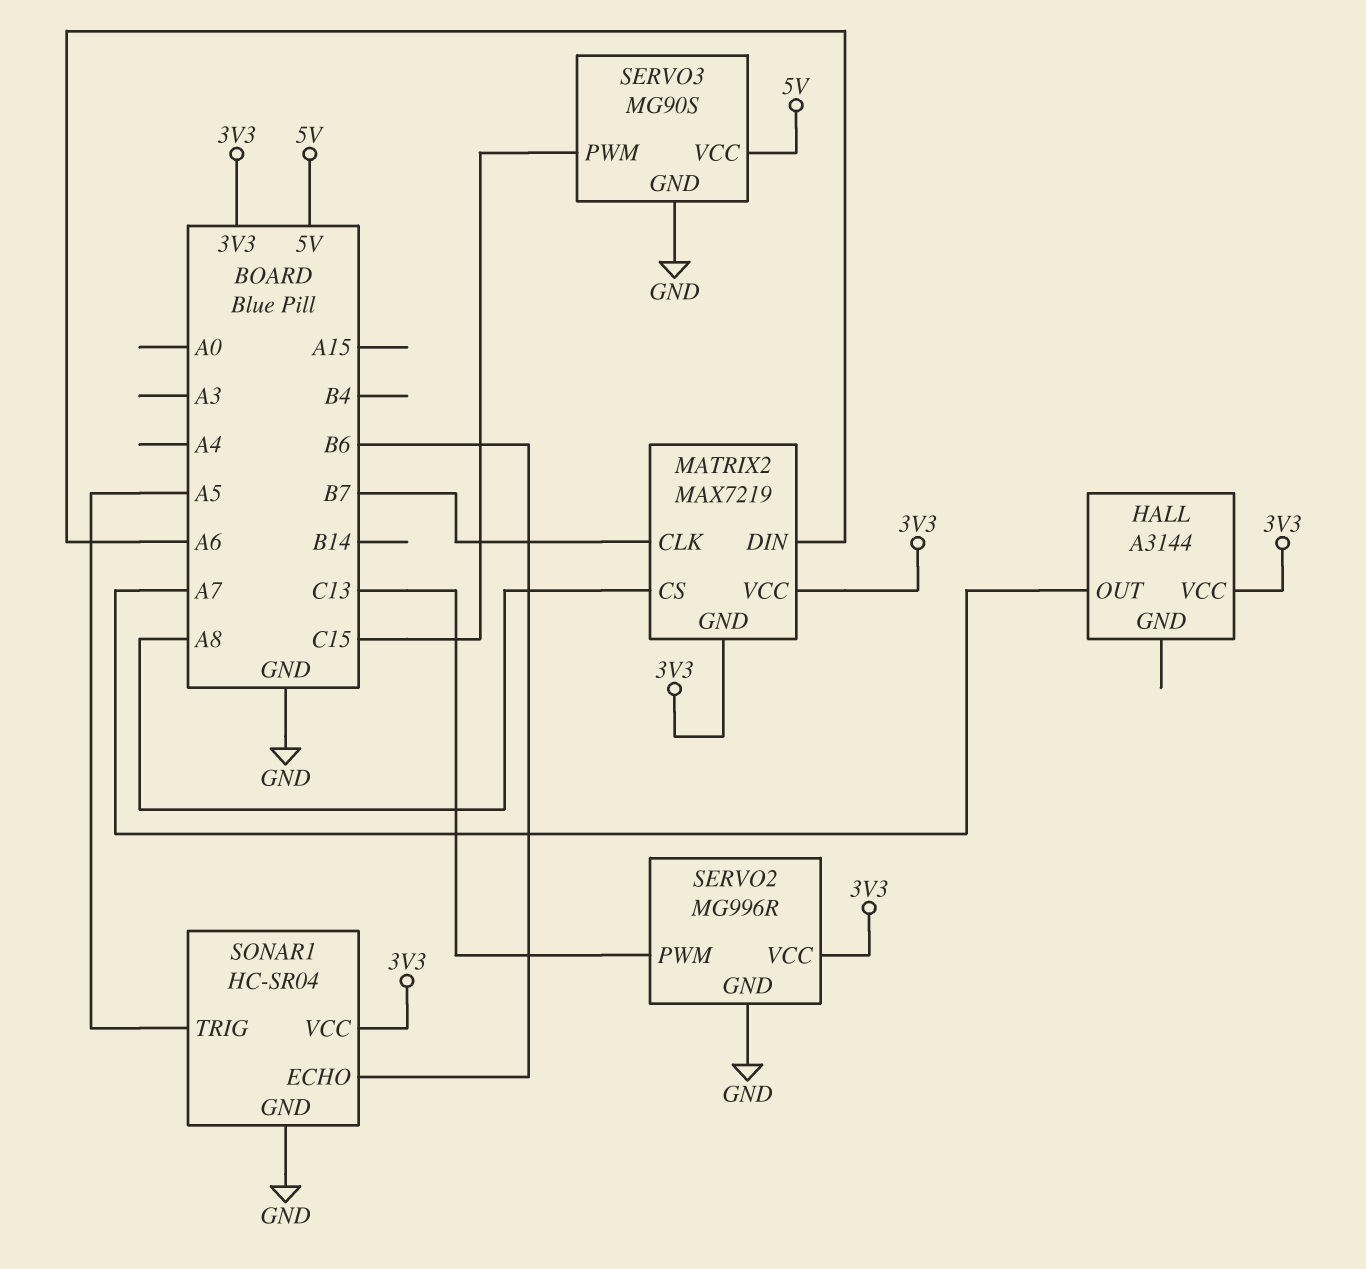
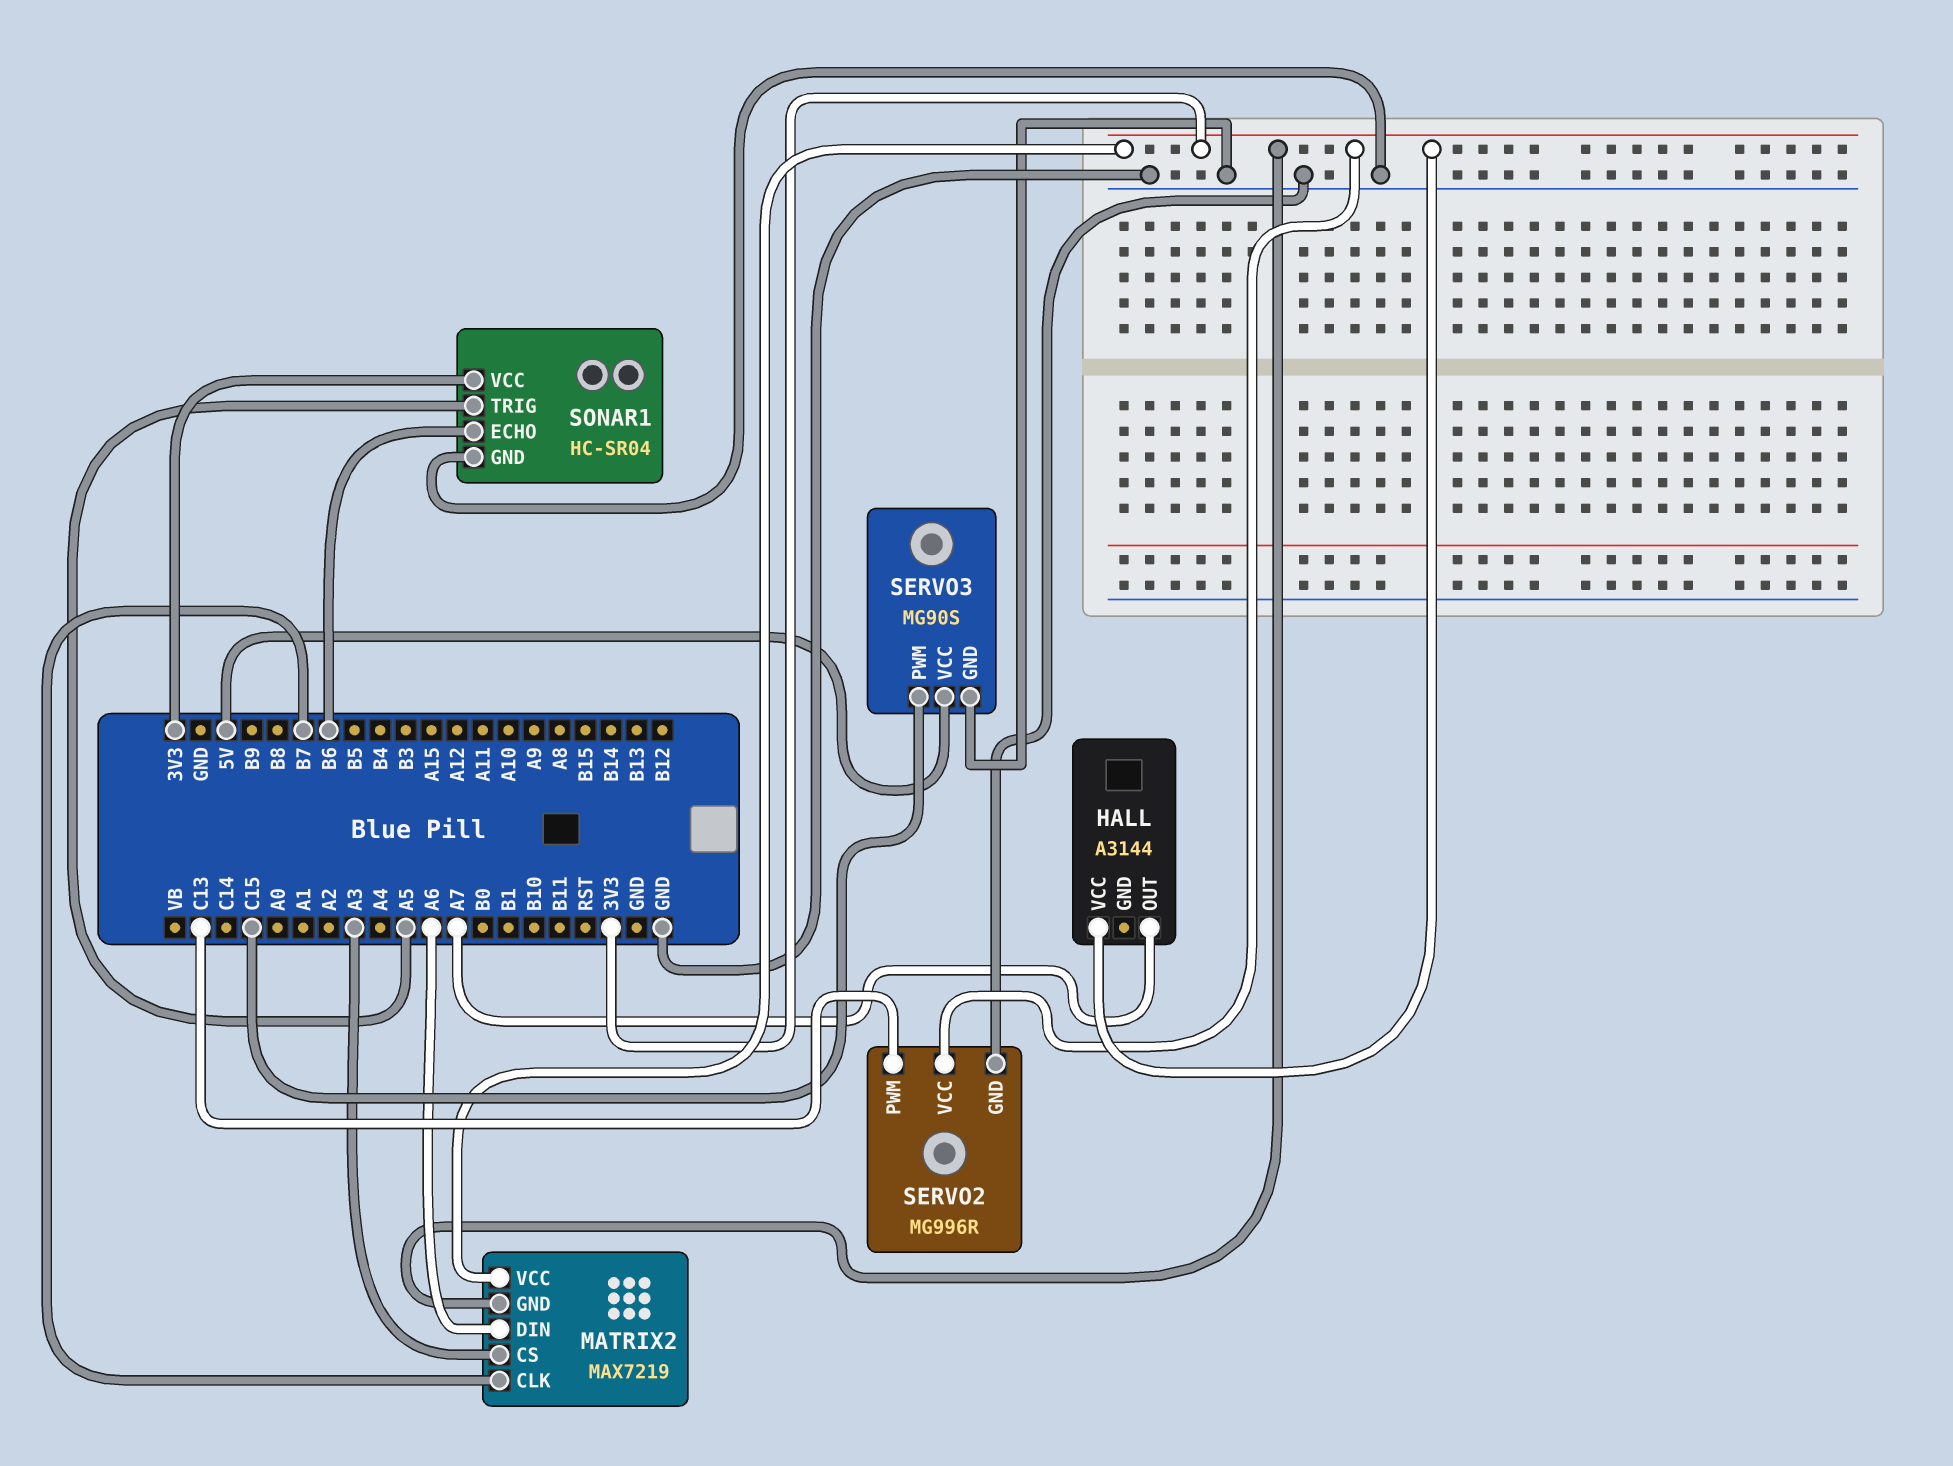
MATRIX2 pin CS: A8 -> A3

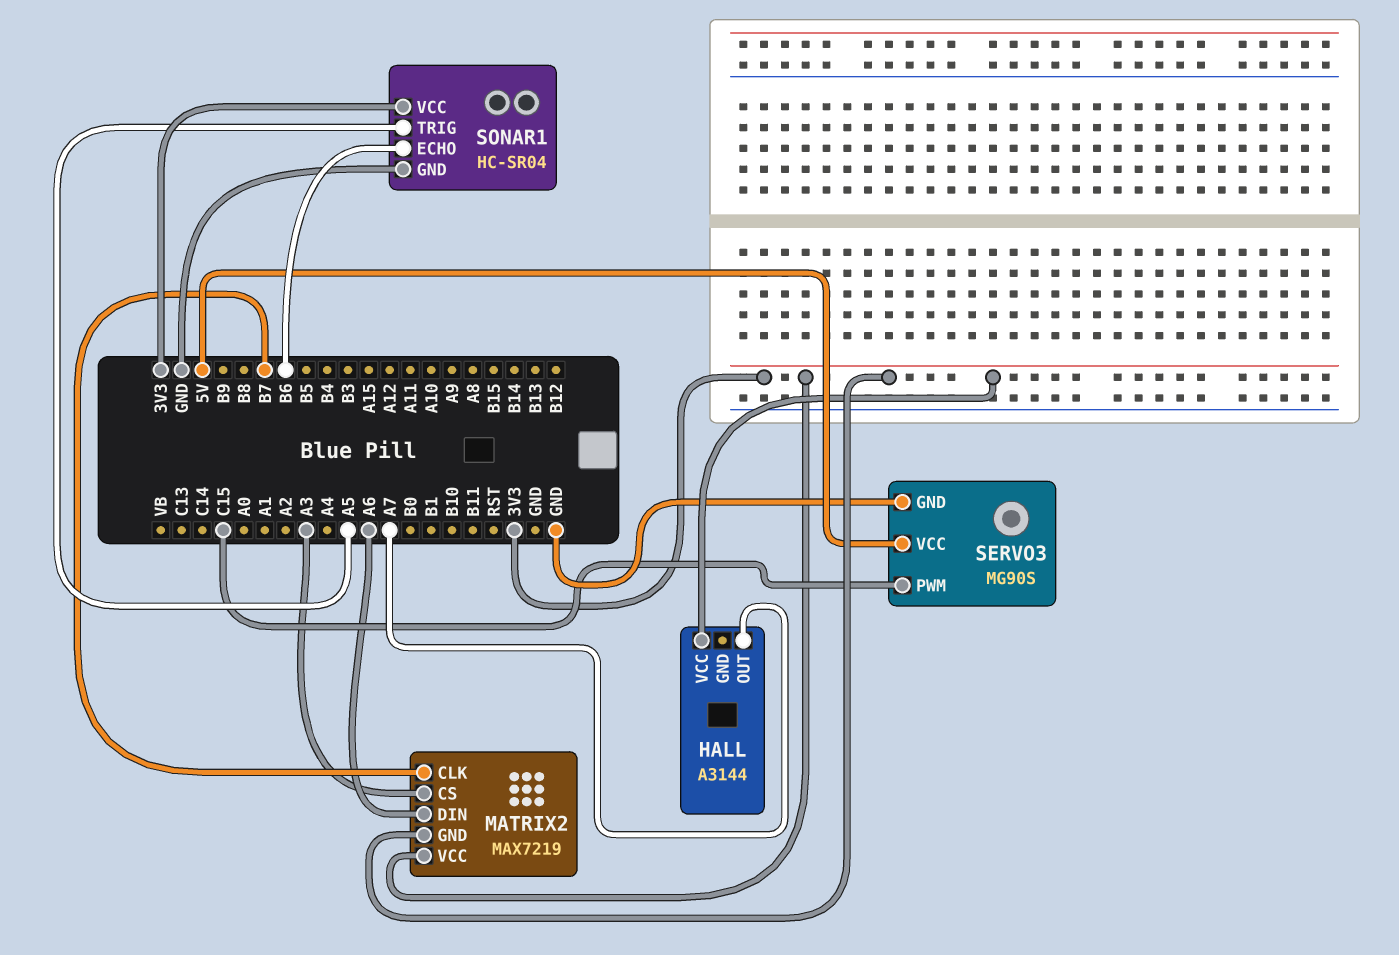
SERVO2: MG996R -> none
SERVO2 pin GND: GND -> none
SERVO2 pin PWM: C13 -> none
SERVO2 pin VCC: 3V3 -> none

